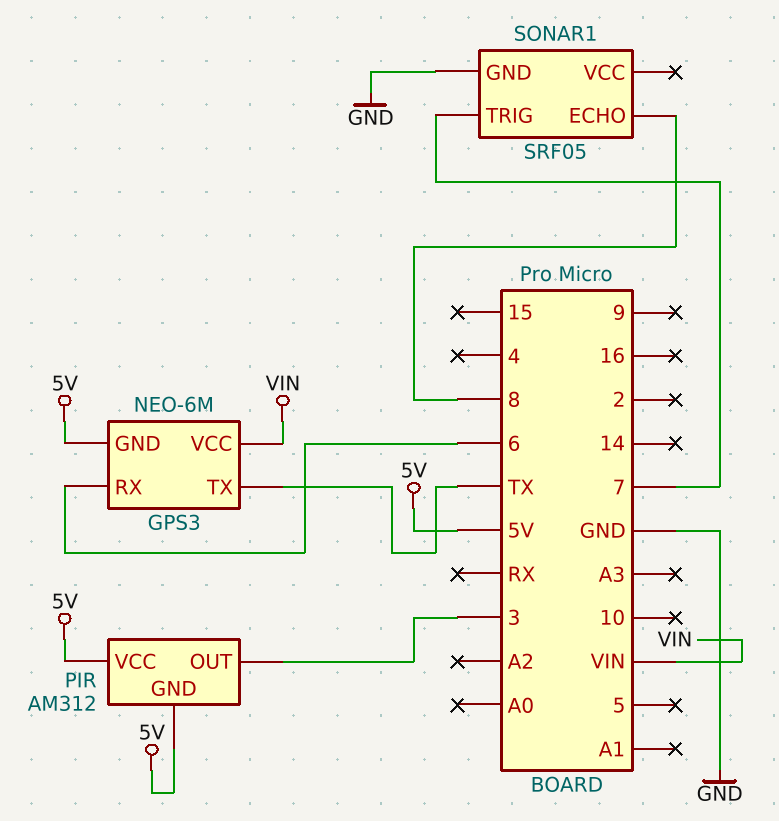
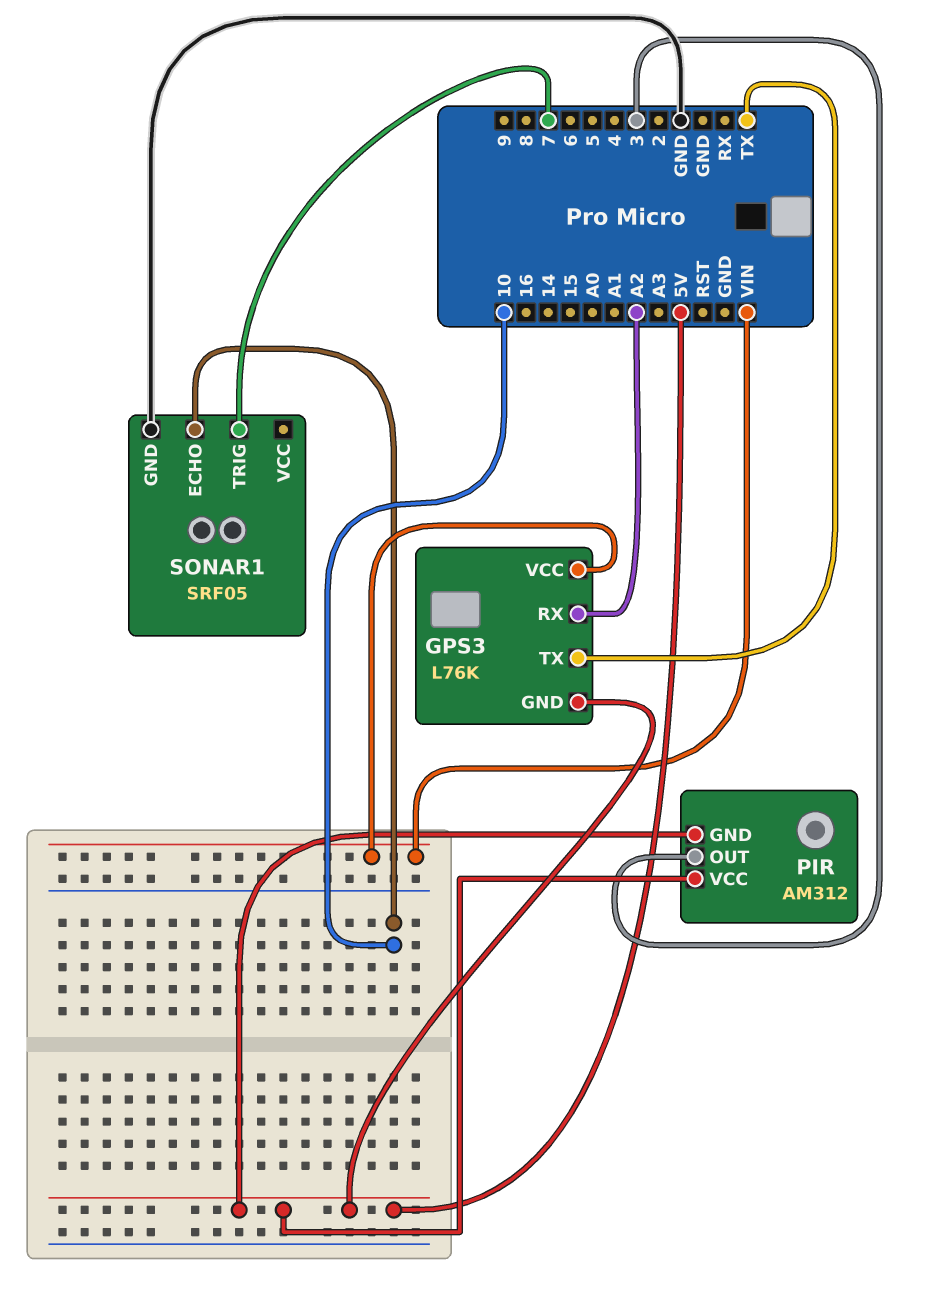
GPS3: NEO-6M -> L76K
GPS3 pin RX: 6 -> A2
SONAR1 pin ECHO: 8 -> 10

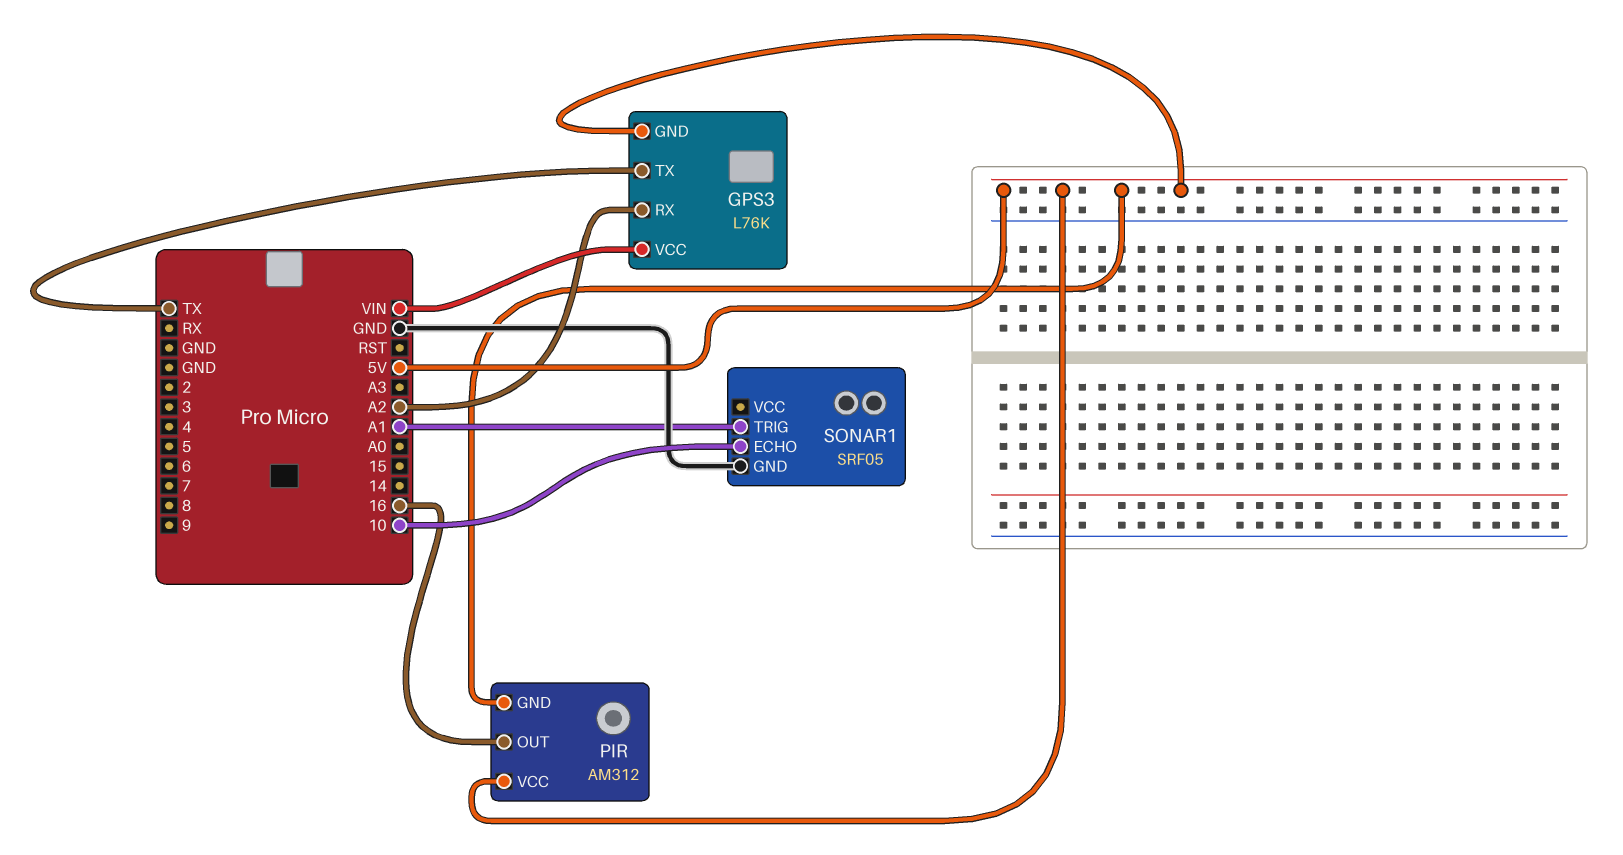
PIR pin OUT: 3 -> 16
SONAR1 pin TRIG: 7 -> A1

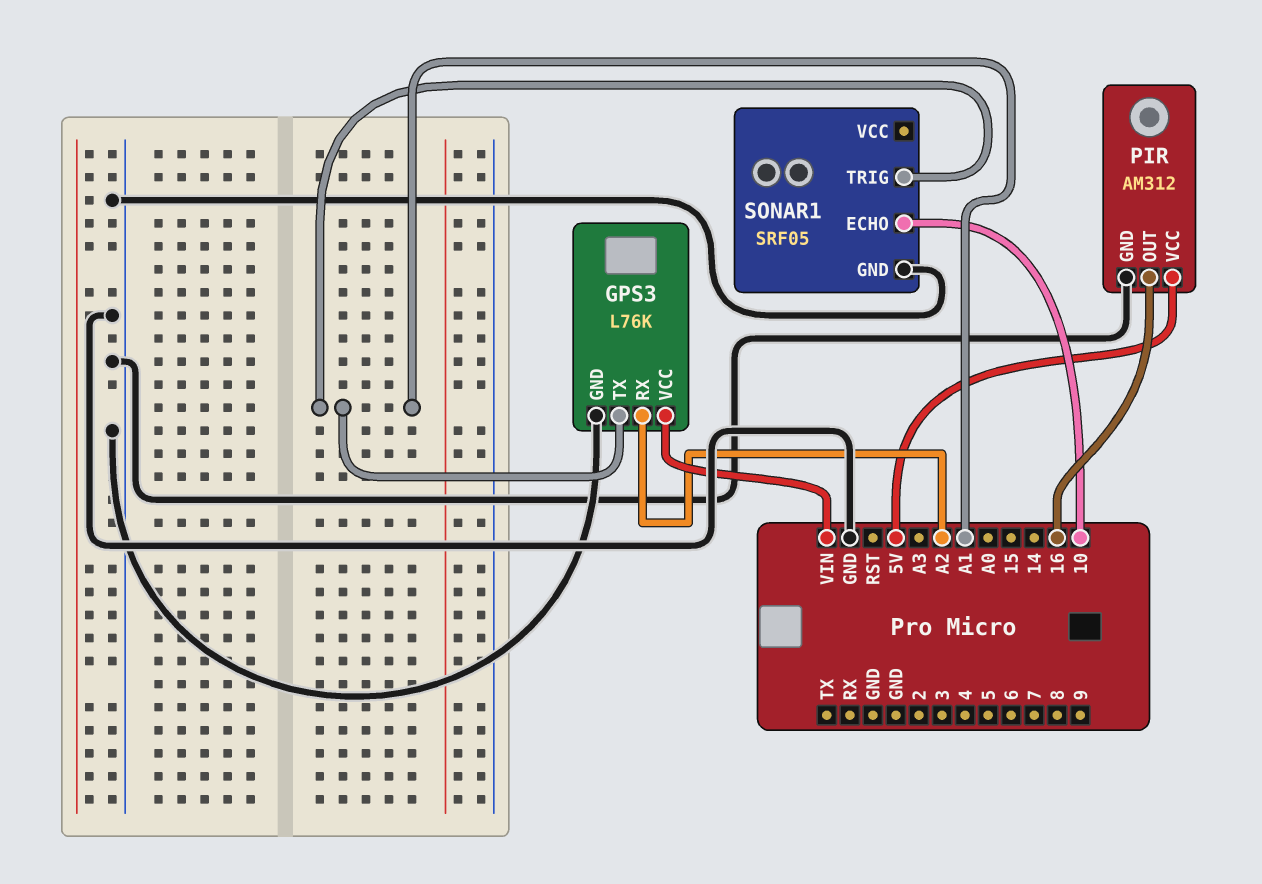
GPS3 pin GND: 5V -> GND
GPS3 pin TX: TX -> A1
PIR pin GND: 5V -> GND

